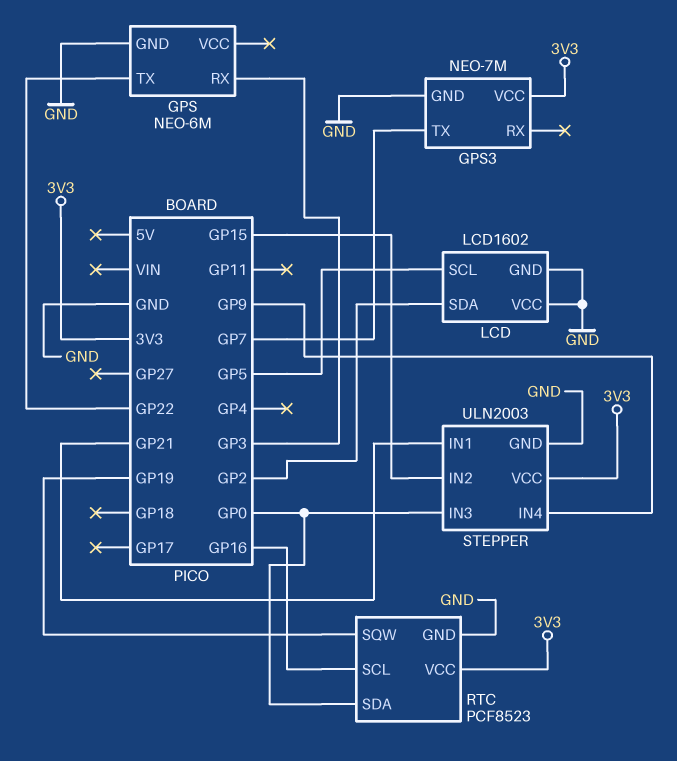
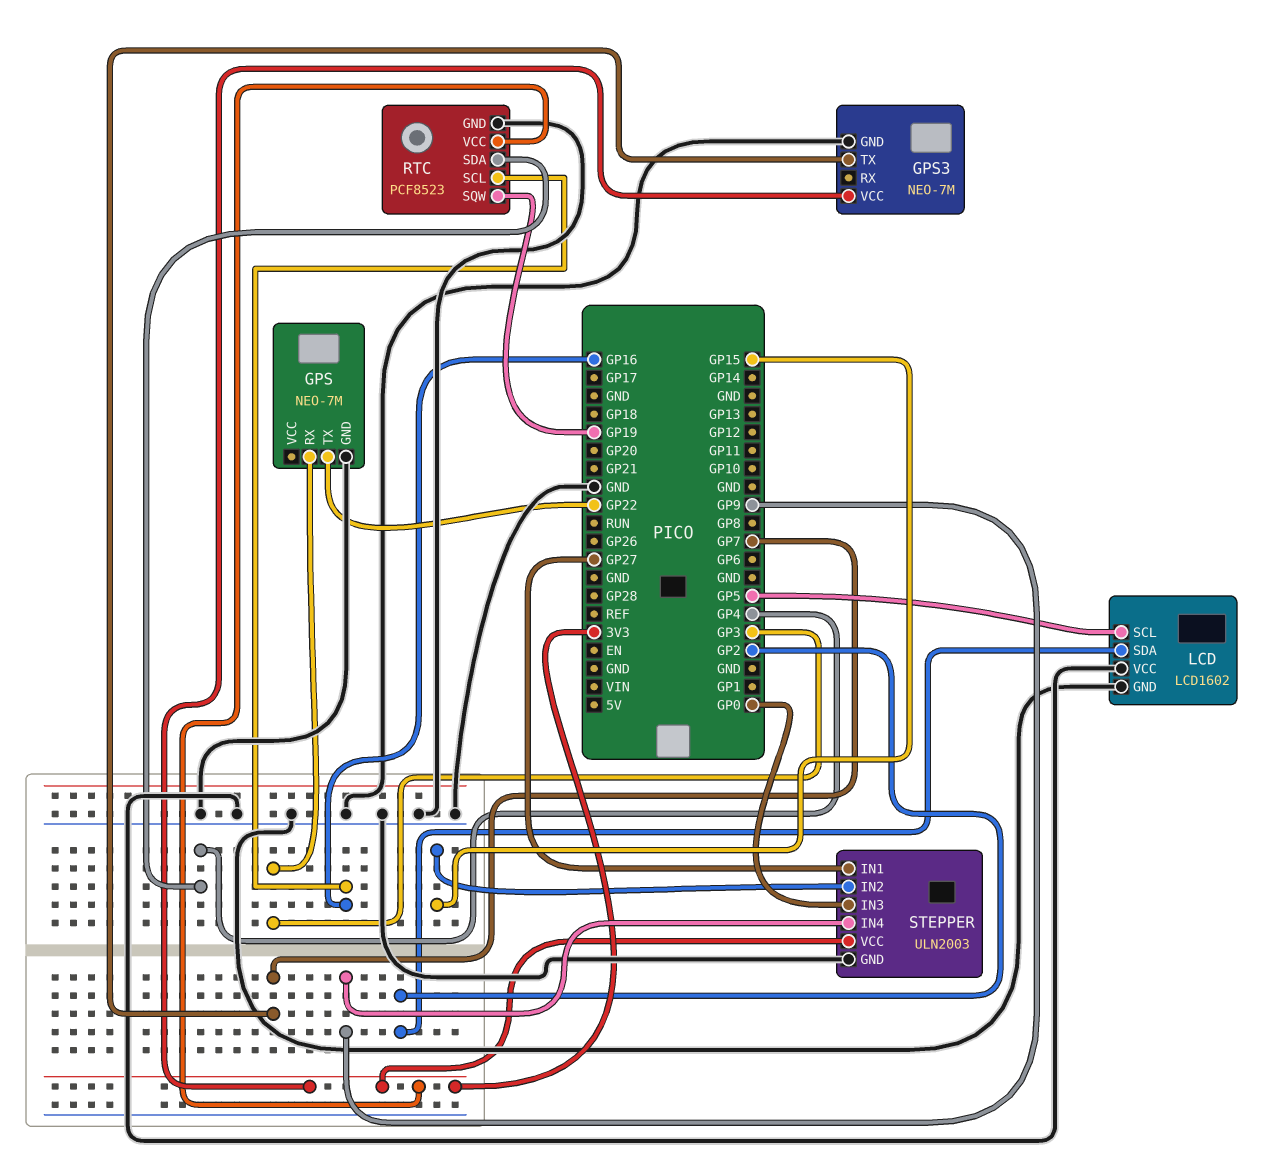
GPS: NEO-6M -> NEO-7M
RTC pin SDA: GP0 -> GP4
STEPPER pin IN1: GP21 -> GP27

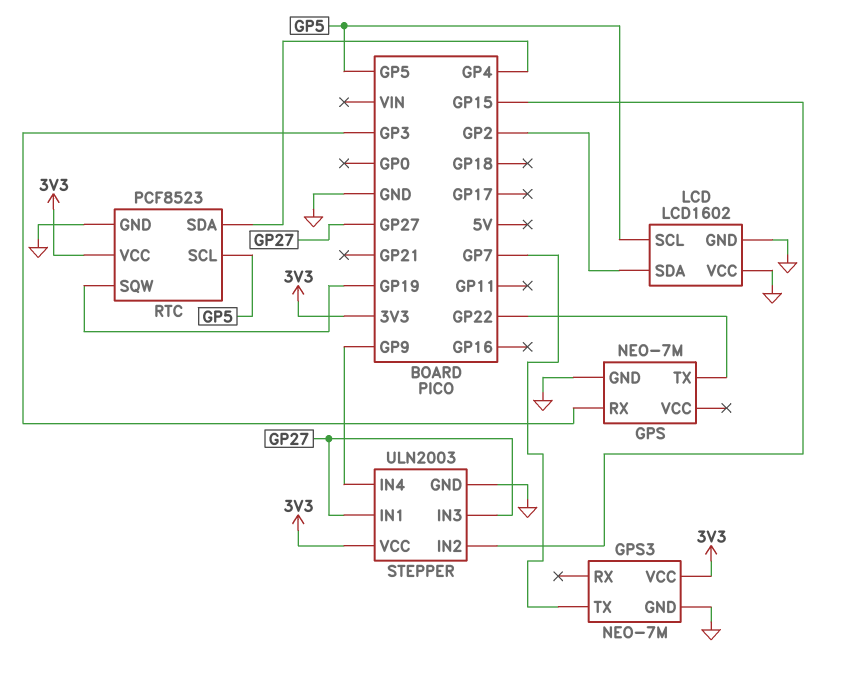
RTC pin SCL: GP16 -> GP5
STEPPER pin IN3: GP0 -> GP27

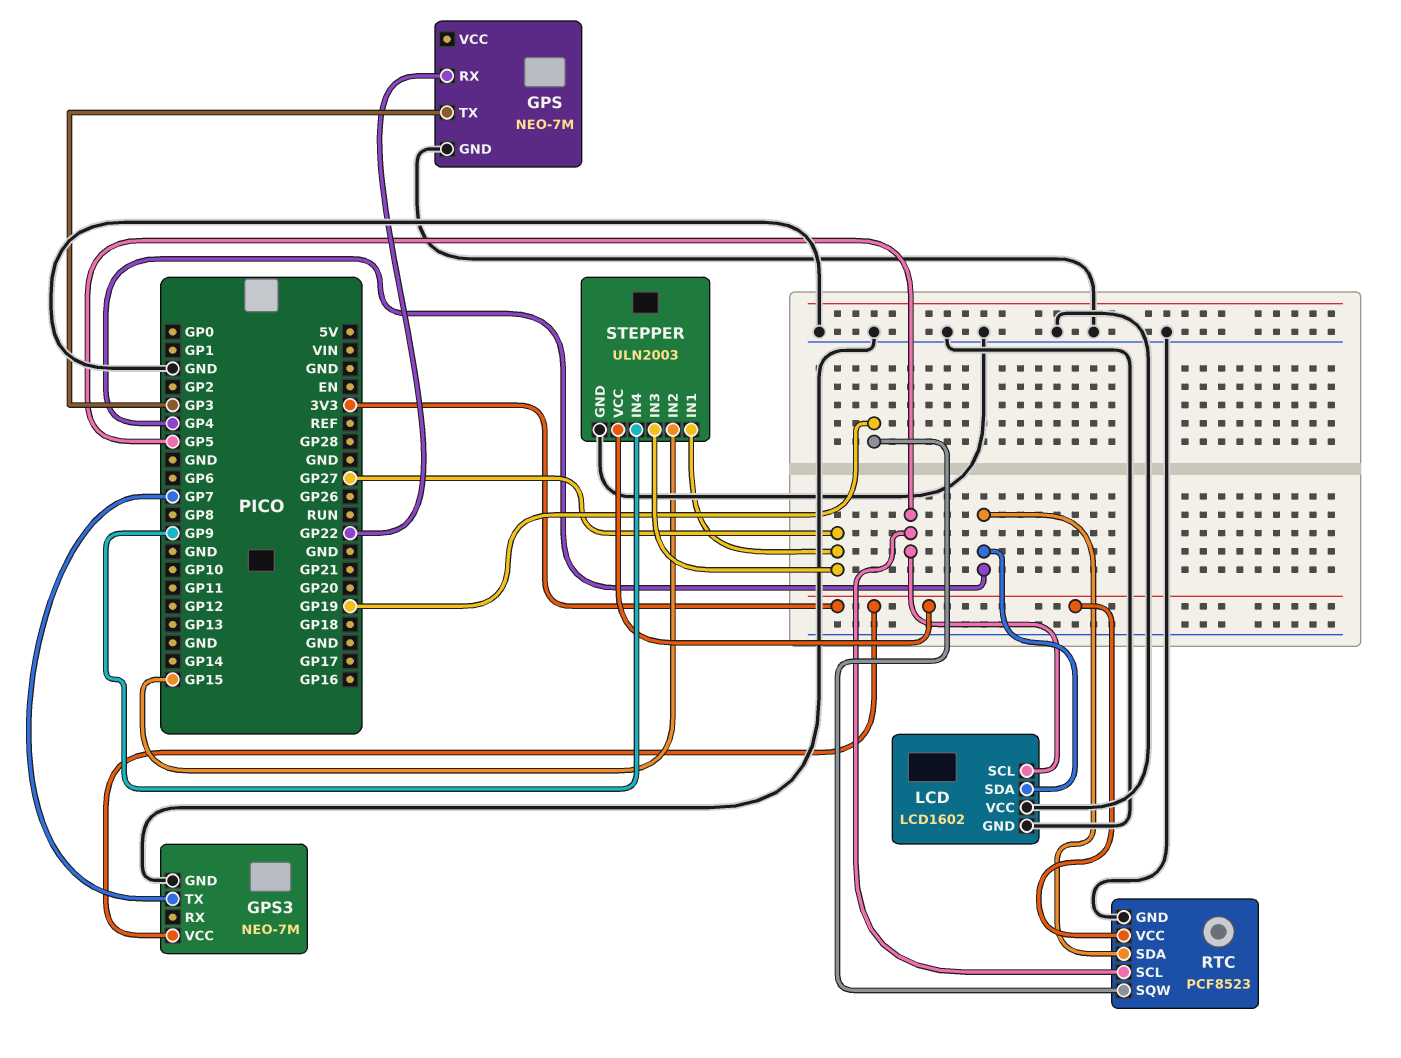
GPS pin RX: GP3 -> GP22
GPS pin TX: GP22 -> GP3
LCD pin SDA: GP2 -> GP4

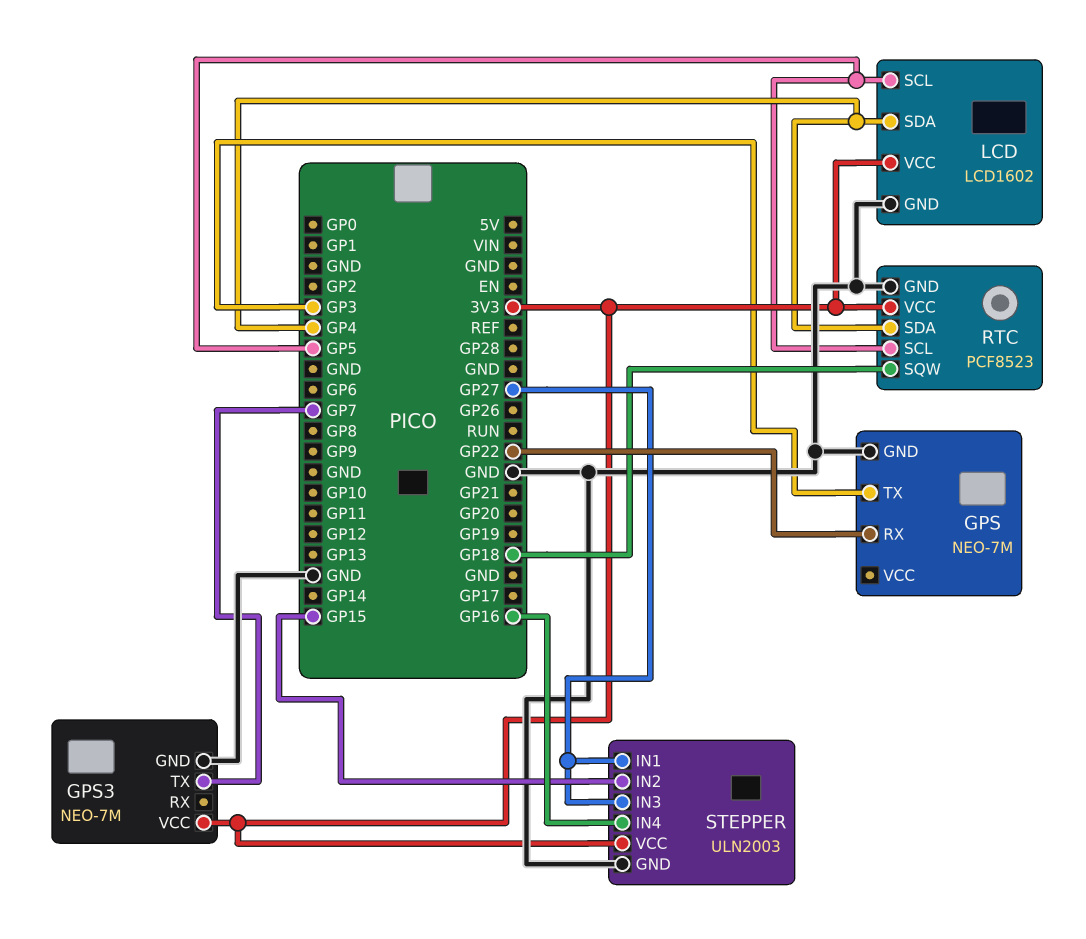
LCD pin VCC: GND -> 3V3
RTC pin SQW: GP19 -> GP18
STEPPER pin IN4: GP9 -> GP16

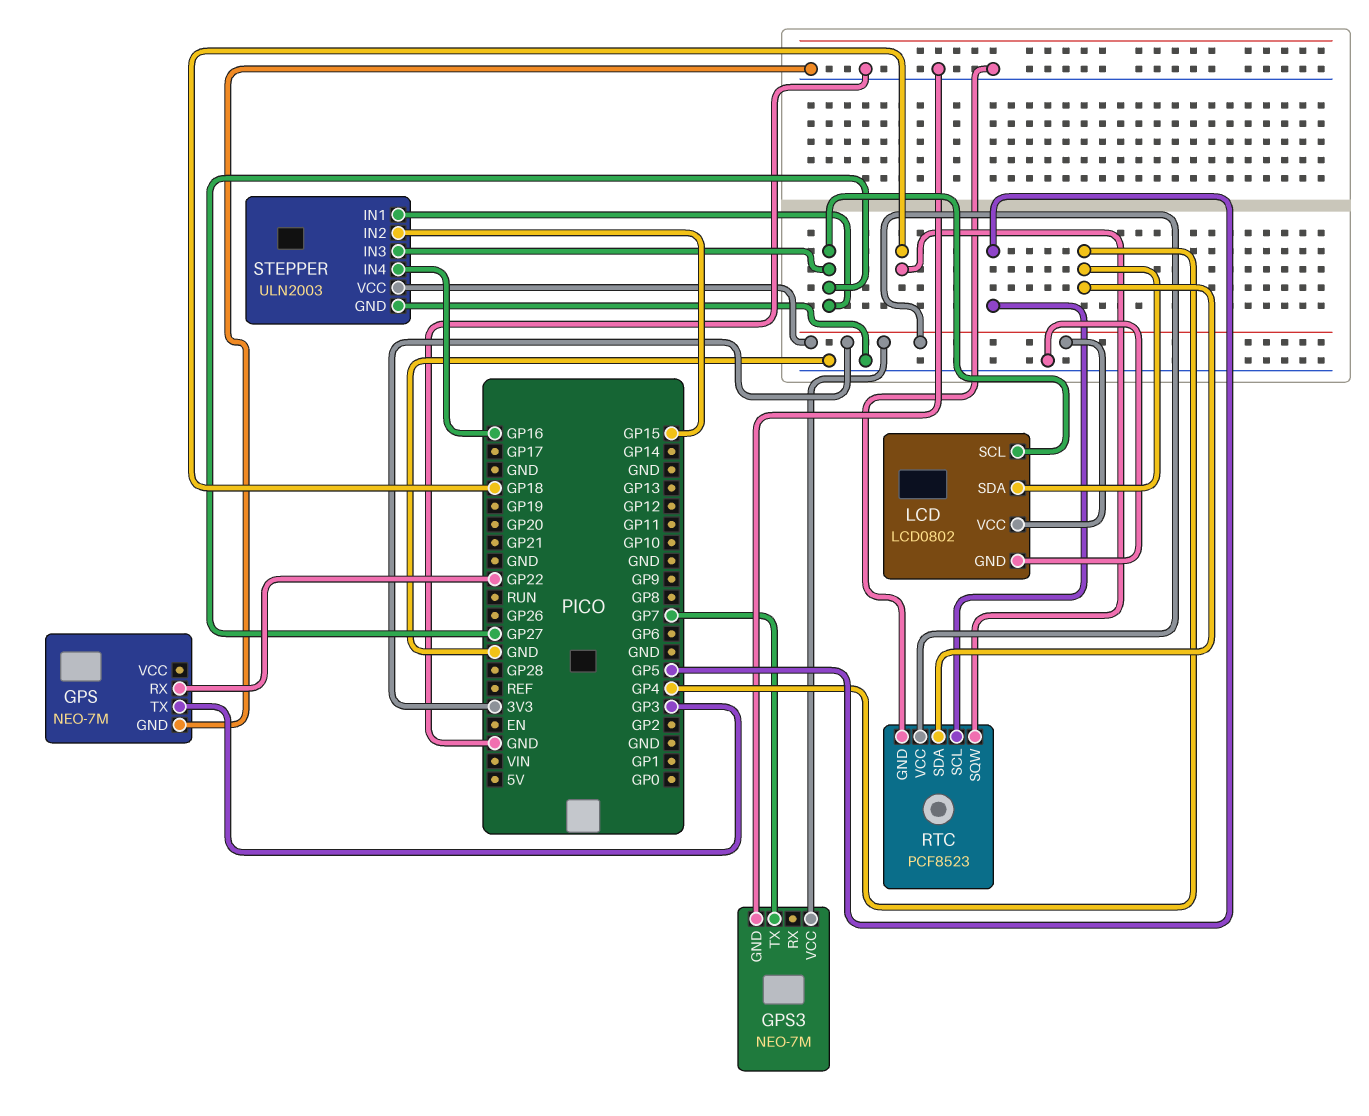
LCD: LCD1602 -> LCD0802
LCD pin SCL: GP5 -> GP27

